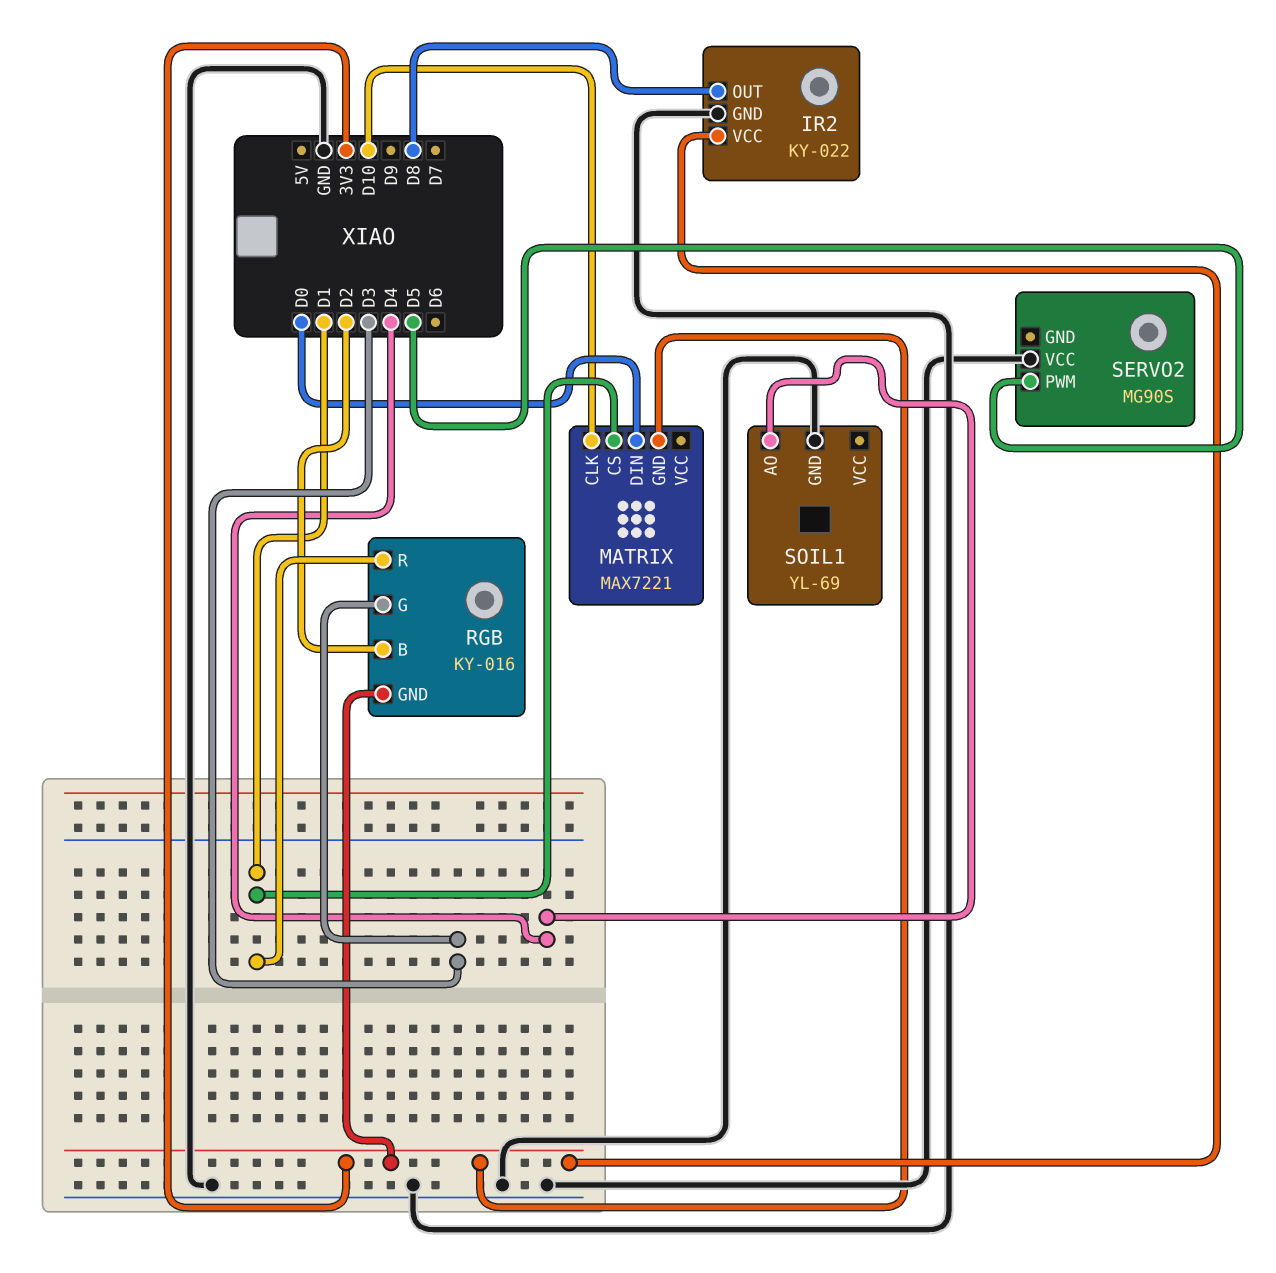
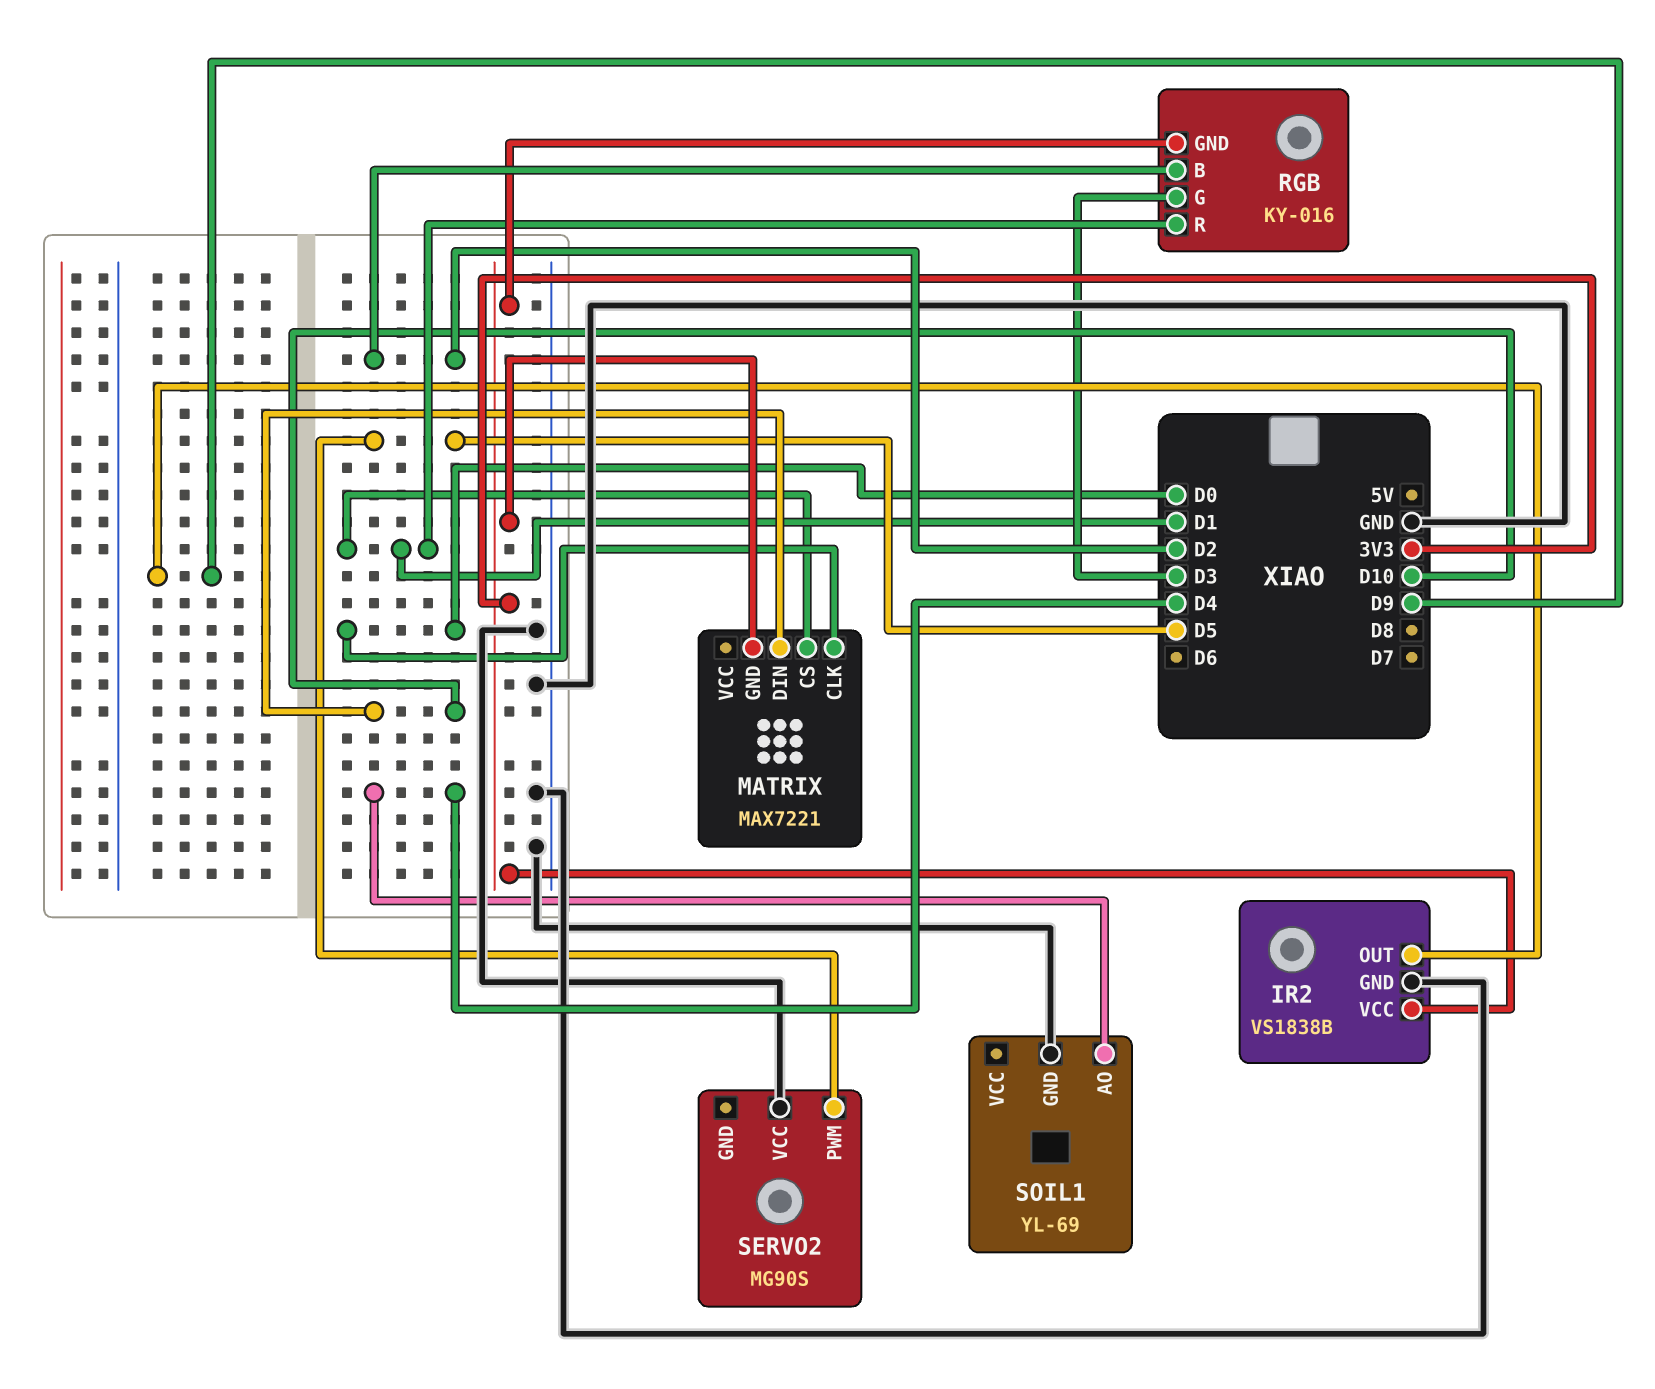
IR2: KY-022 -> VS1838B
IR2 pin OUT: D8 -> D9
MATRIX pin CLK: D10 -> D0
MATRIX pin DIN: D0 -> D10

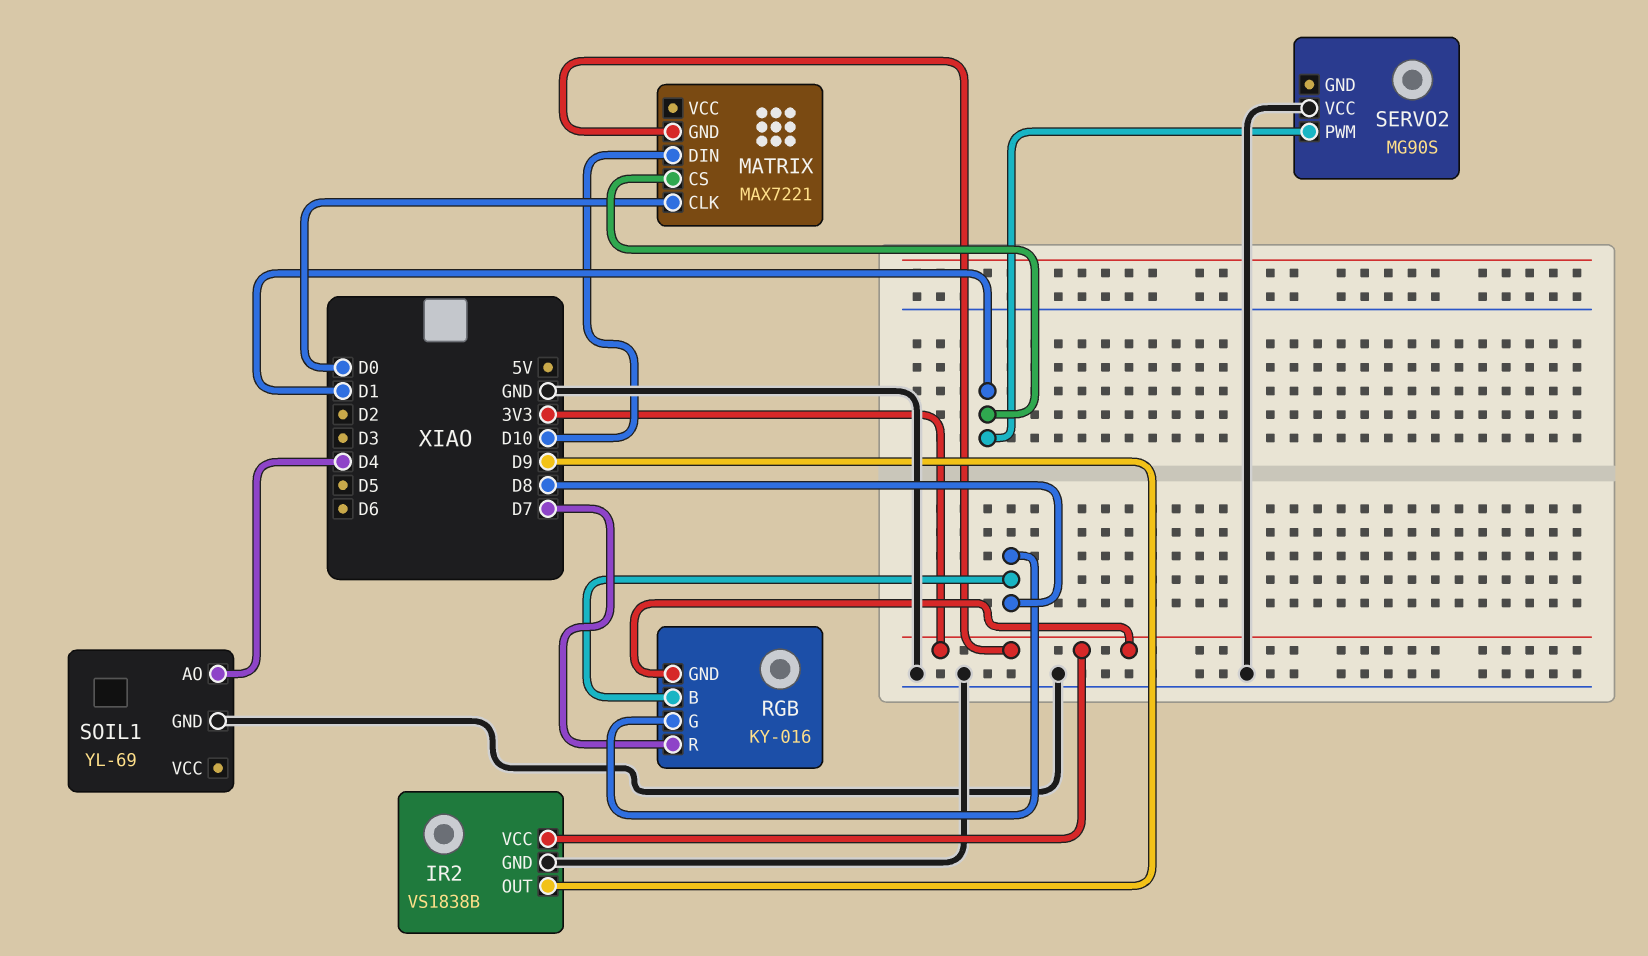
RGB pin B: D2 -> D8
RGB pin G: D3 -> D8
RGB pin R: D1 -> D7
SERVO2 pin PWM: D5 -> D1

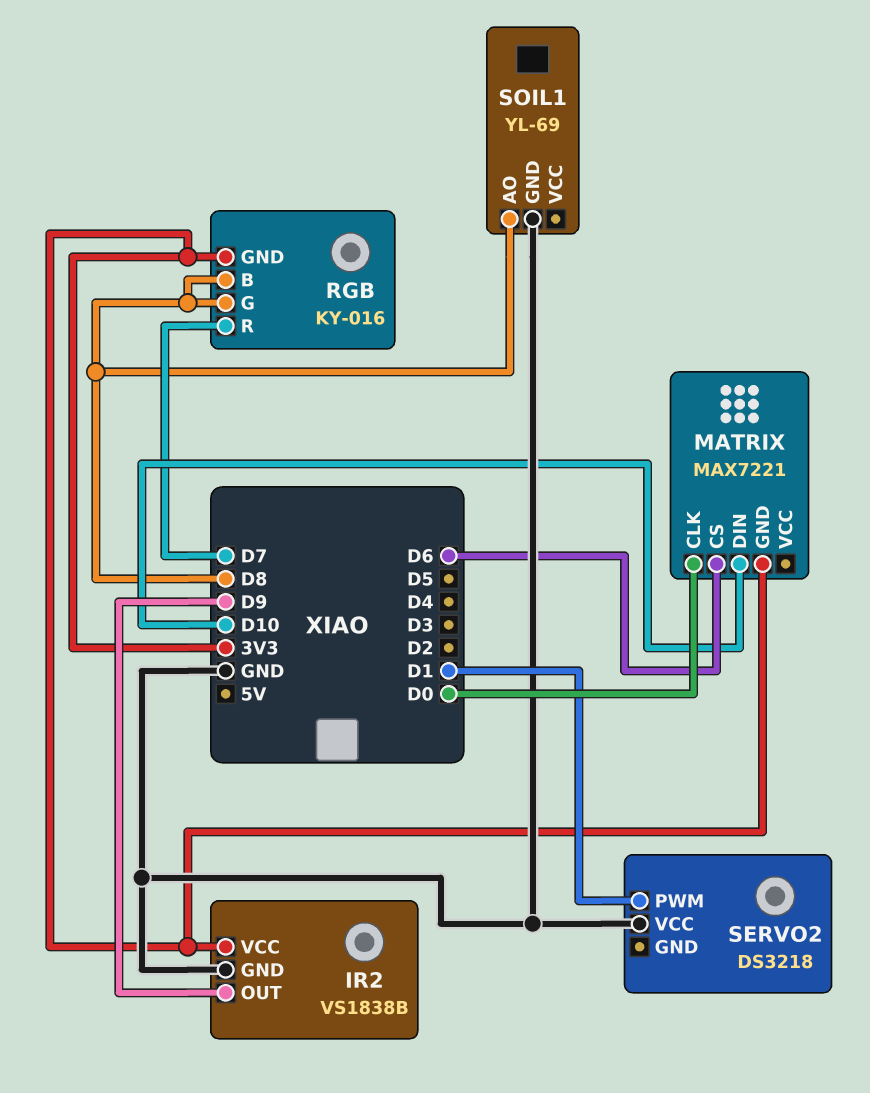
MATRIX pin CS: D1 -> D6
SERVO2: MG90S -> DS3218
SOIL1 pin AO: D4 -> D8

